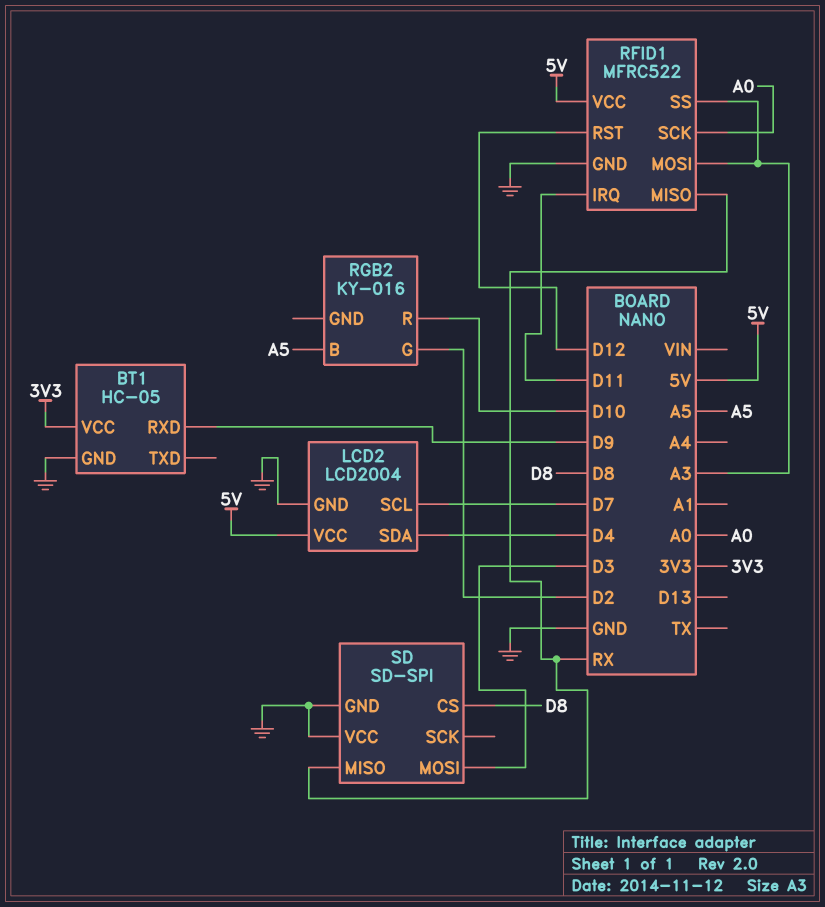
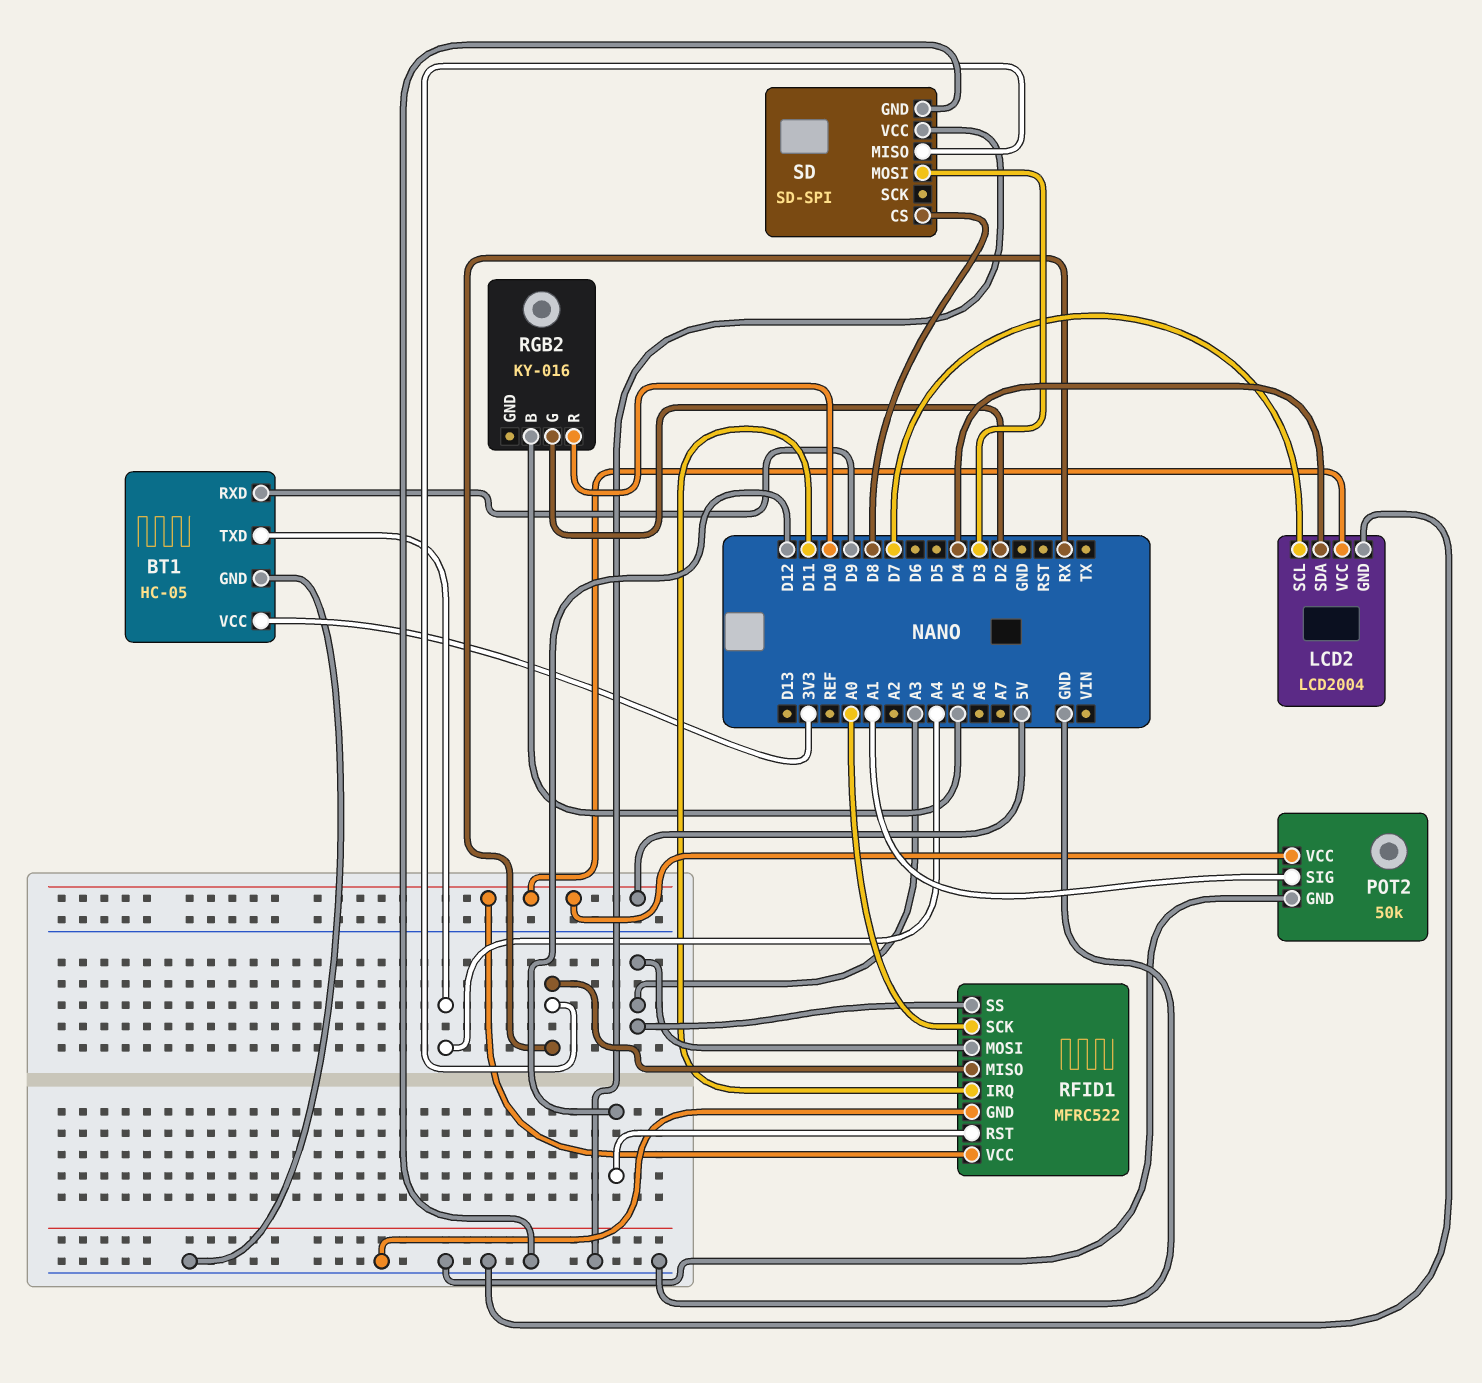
BT1 pin TXD: none -> A4
POT2: none -> 50k
POT2 pin GND: none -> GND
POT2 pin SIG: none -> A1
POT2 pin VCC: none -> 5V

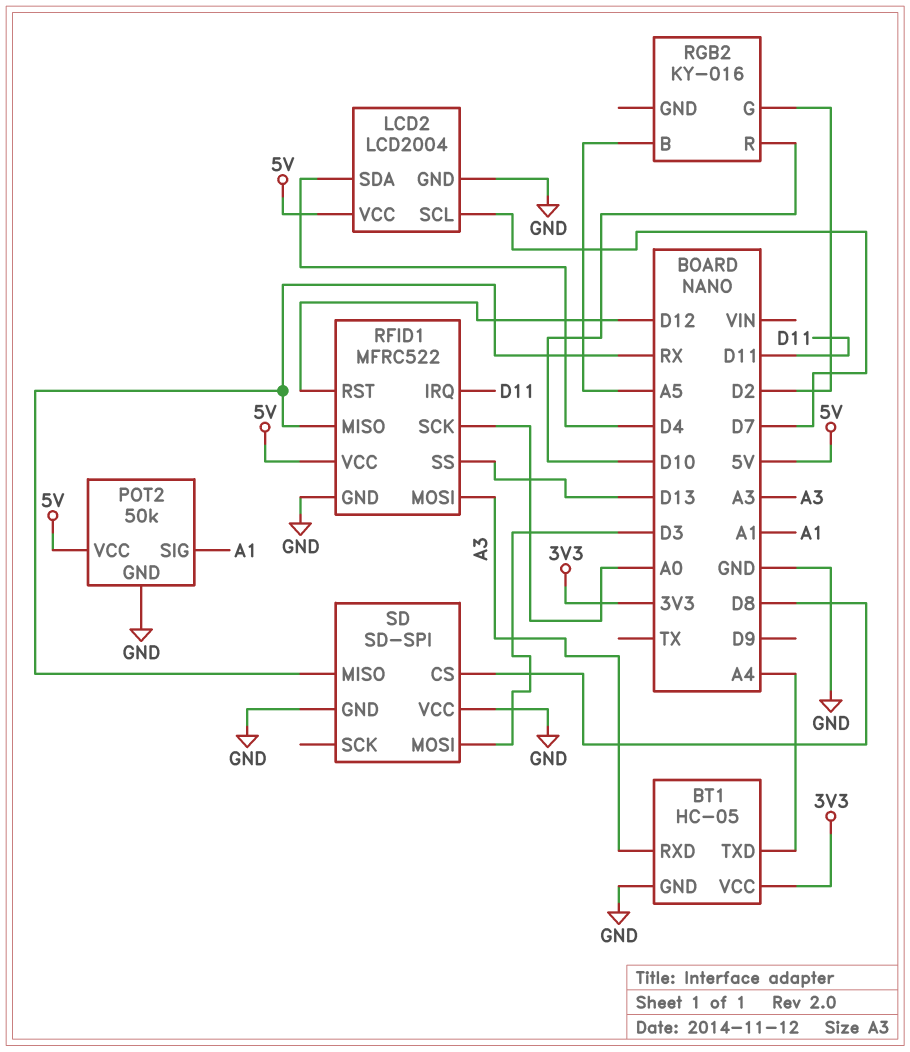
BT1 pin RXD: D9 -> A3
RFID1 pin SS: A3 -> D13

